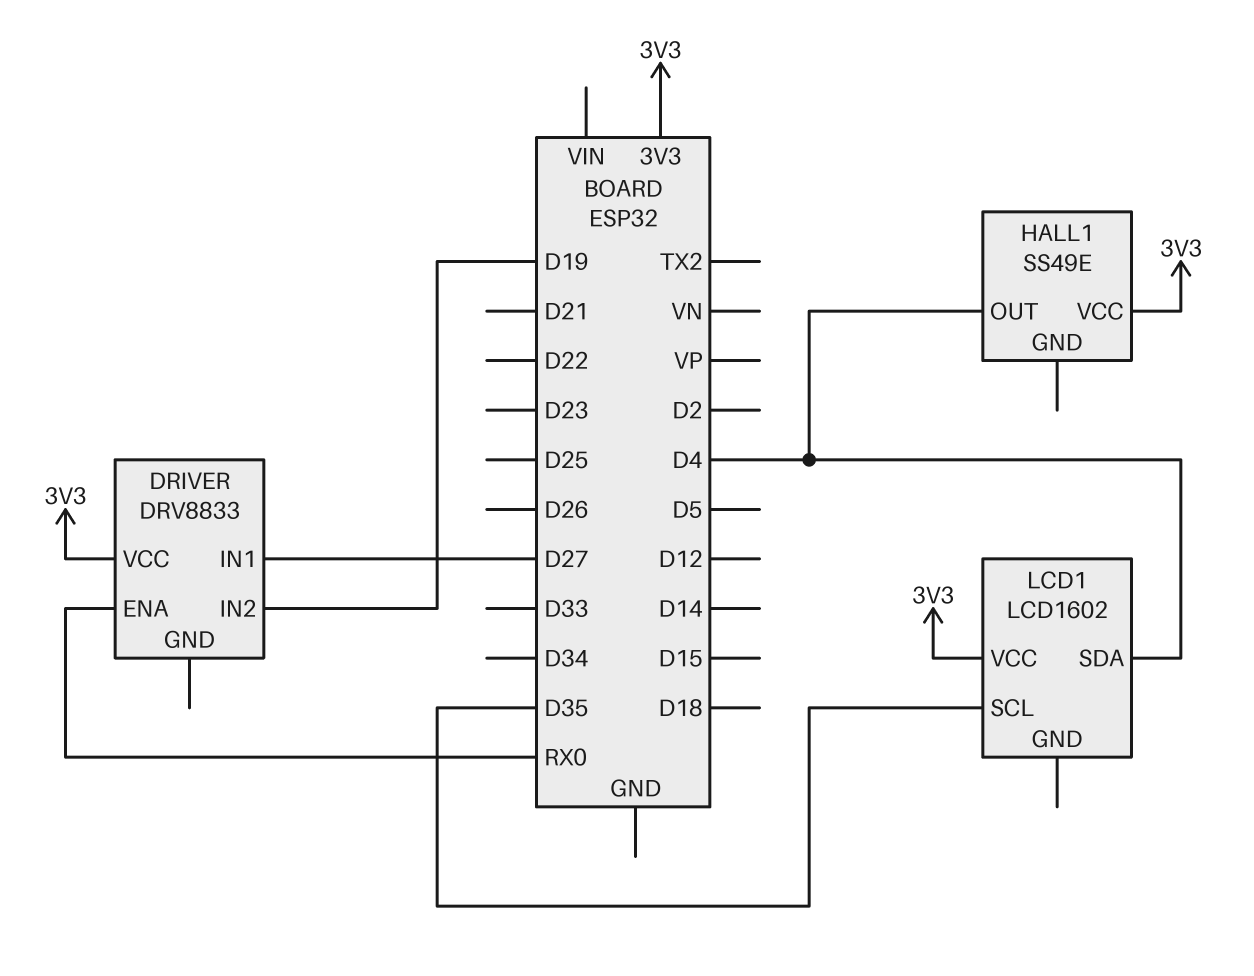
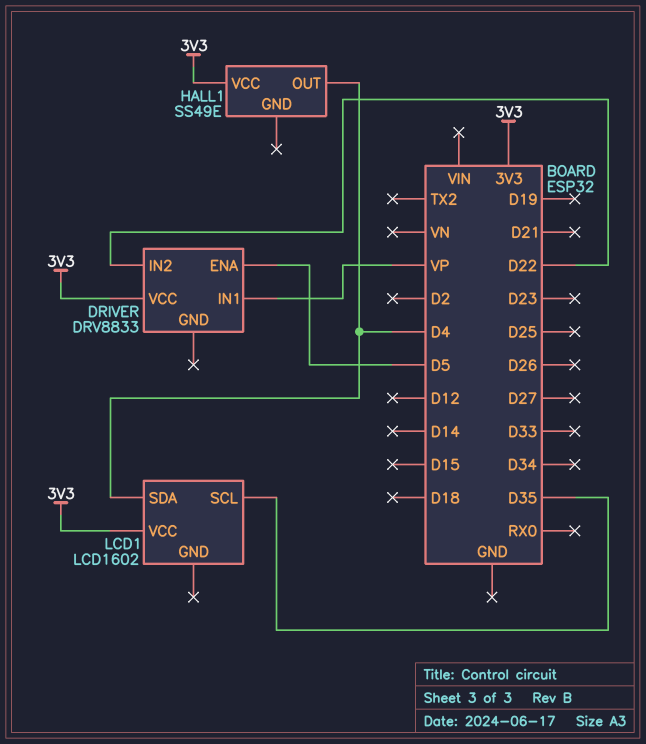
DRIVER pin ENA: RX0 -> D5
DRIVER pin IN1: D27 -> VP
DRIVER pin IN2: D19 -> D22

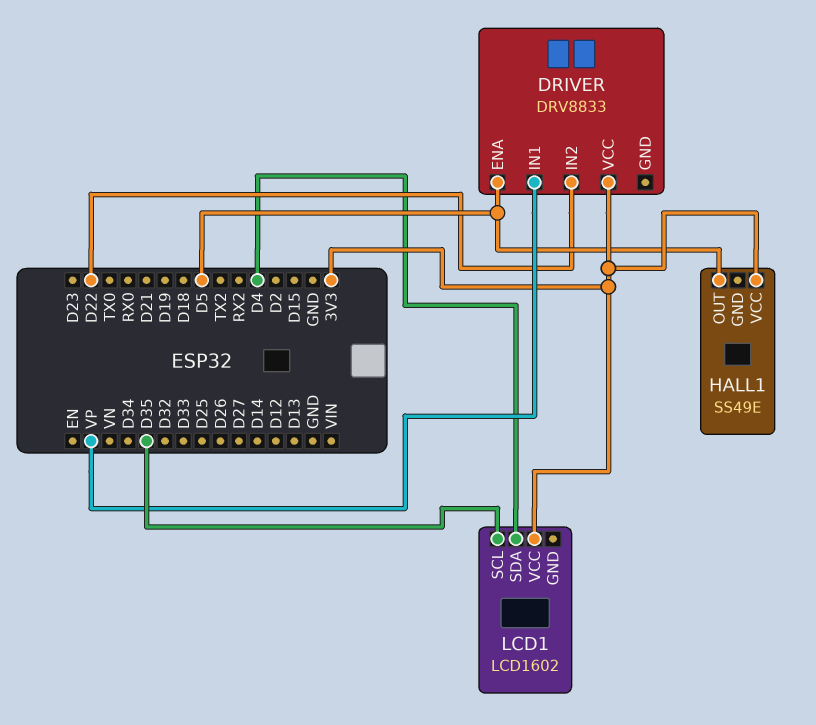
HALL1 pin OUT: D4 -> D5

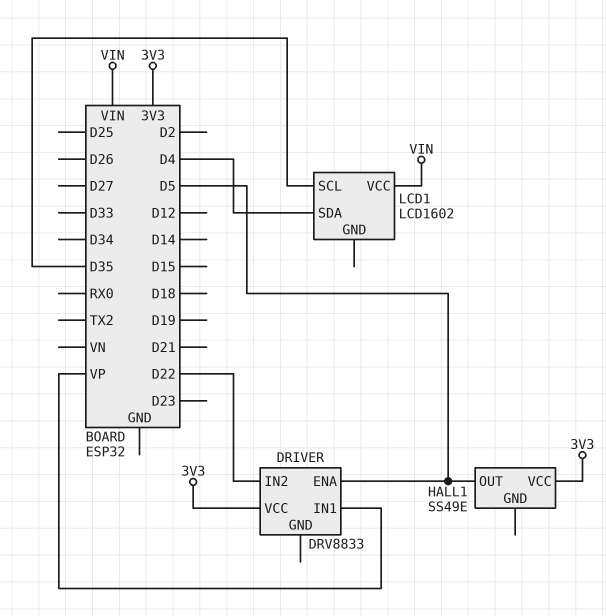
LCD1 pin VCC: 3V3 -> VIN

